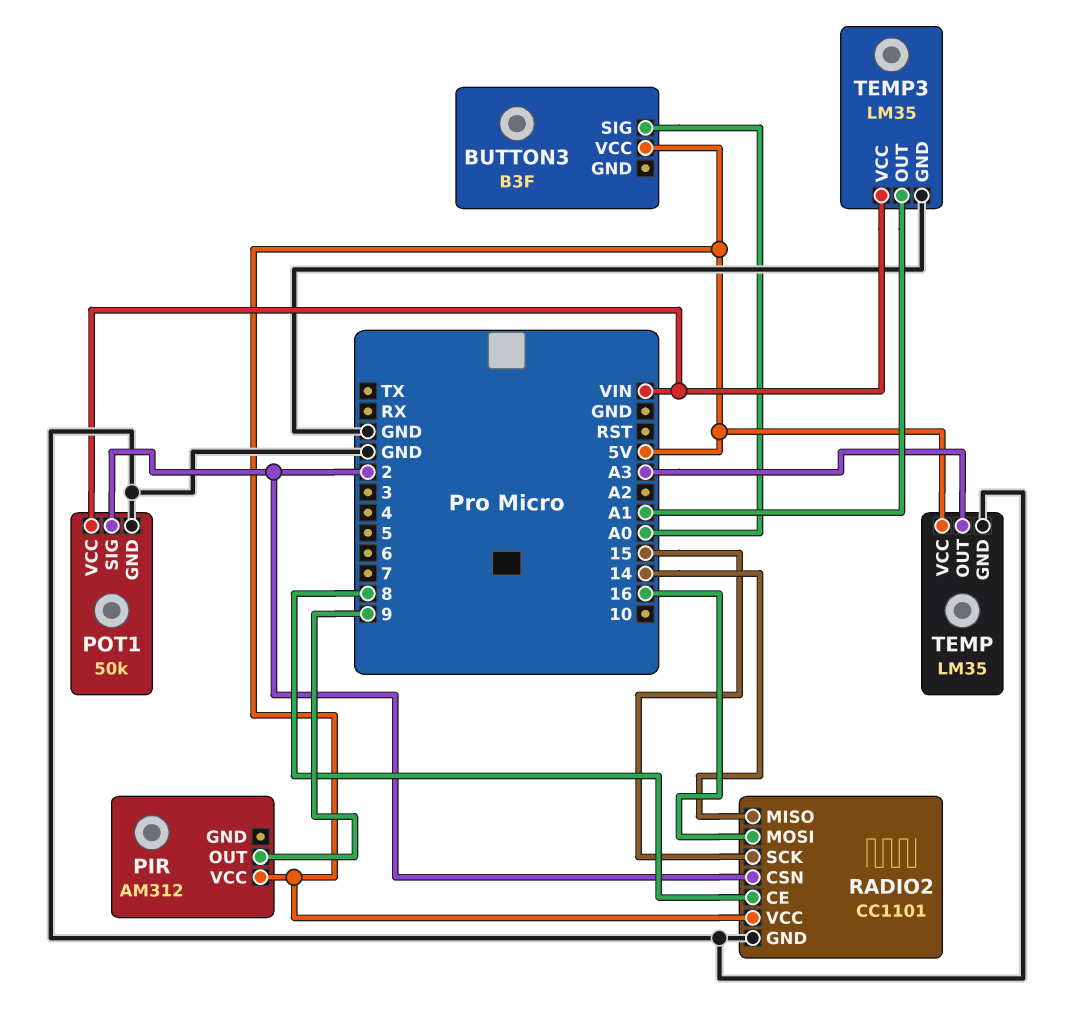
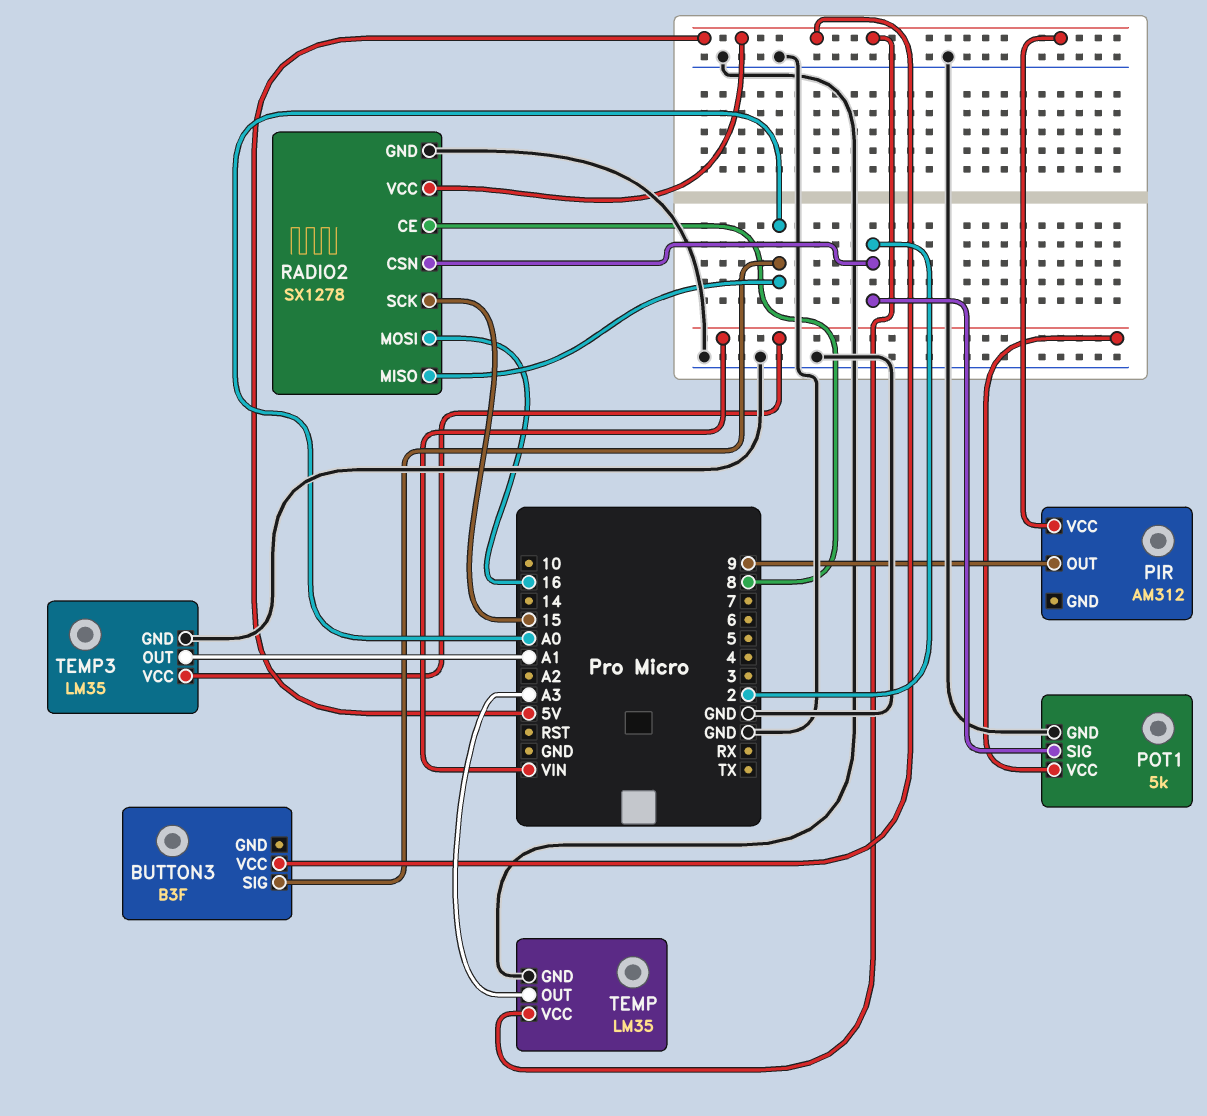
POT1: 50k -> 5k
RADIO2: CC1101 -> SX1278
RADIO2 pin MISO: 14 -> A0

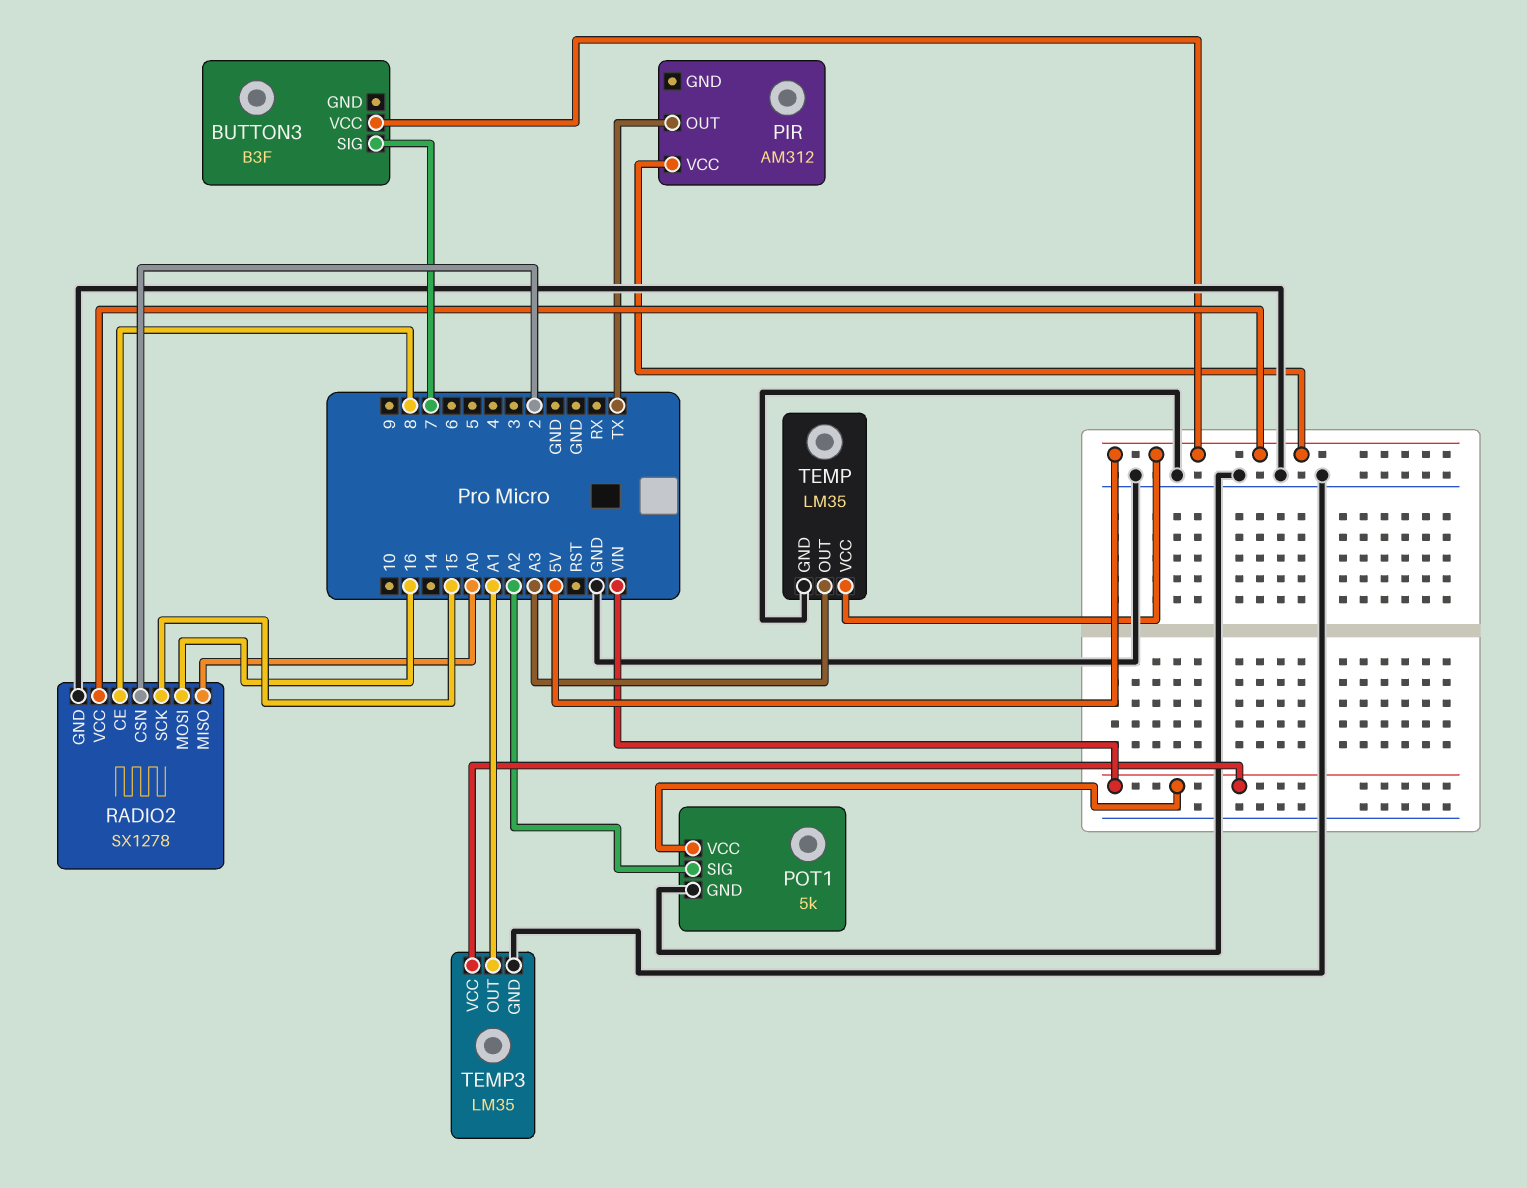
BUTTON3 pin SIG: A0 -> 7
PIR pin OUT: 9 -> TX
POT1 pin SIG: 2 -> A2

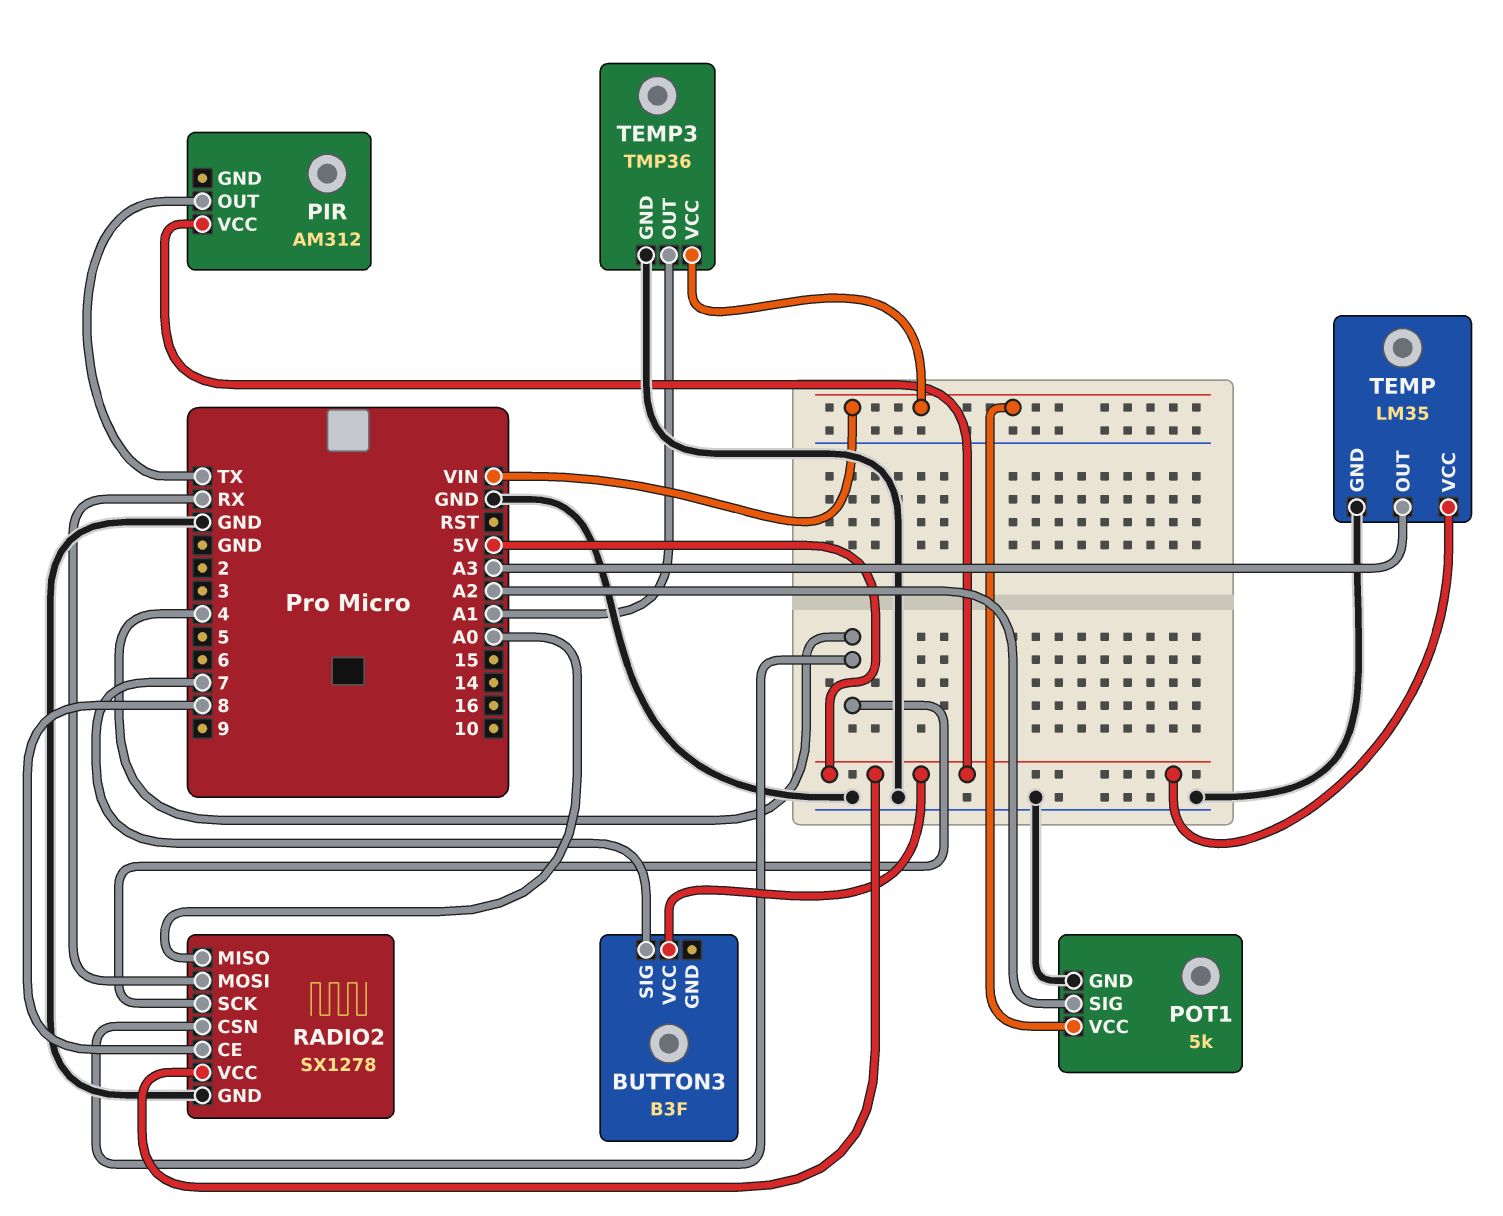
RADIO2 pin CSN: 2 -> 4
RADIO2 pin MOSI: 16 -> RX
RADIO2 pin SCK: 15 -> 4
TEMP3: LM35 -> TMP36

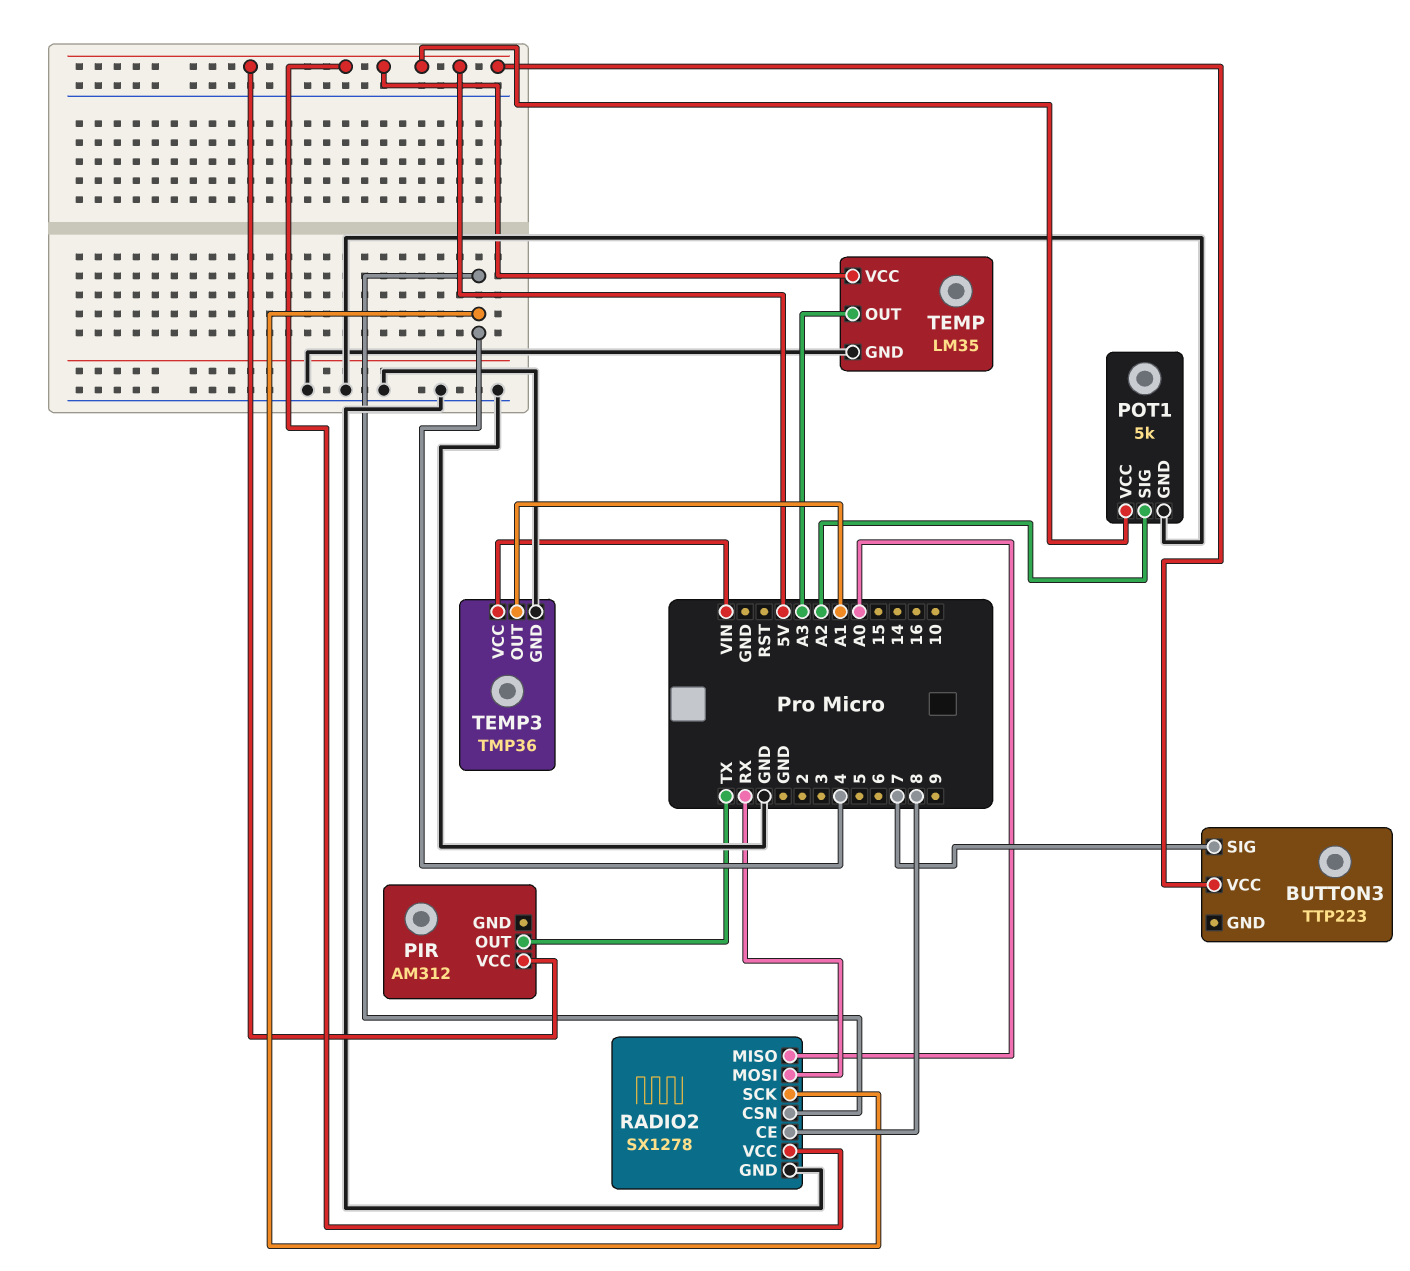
BUTTON3: B3F -> TTP223
POT1 pin VCC: VIN -> 5V

